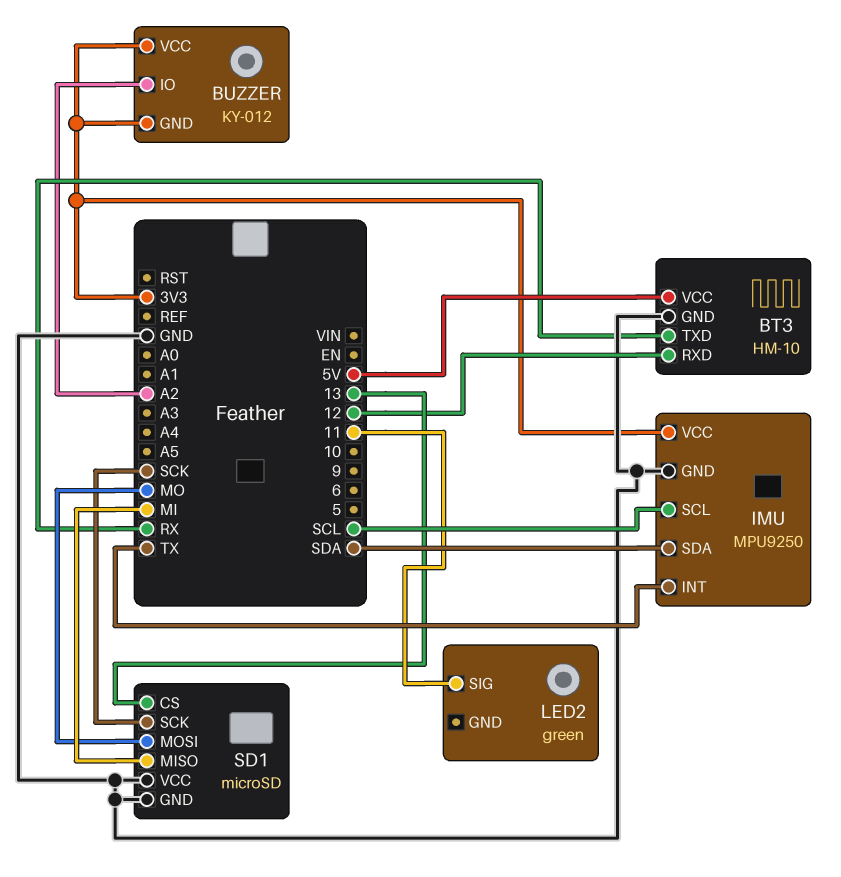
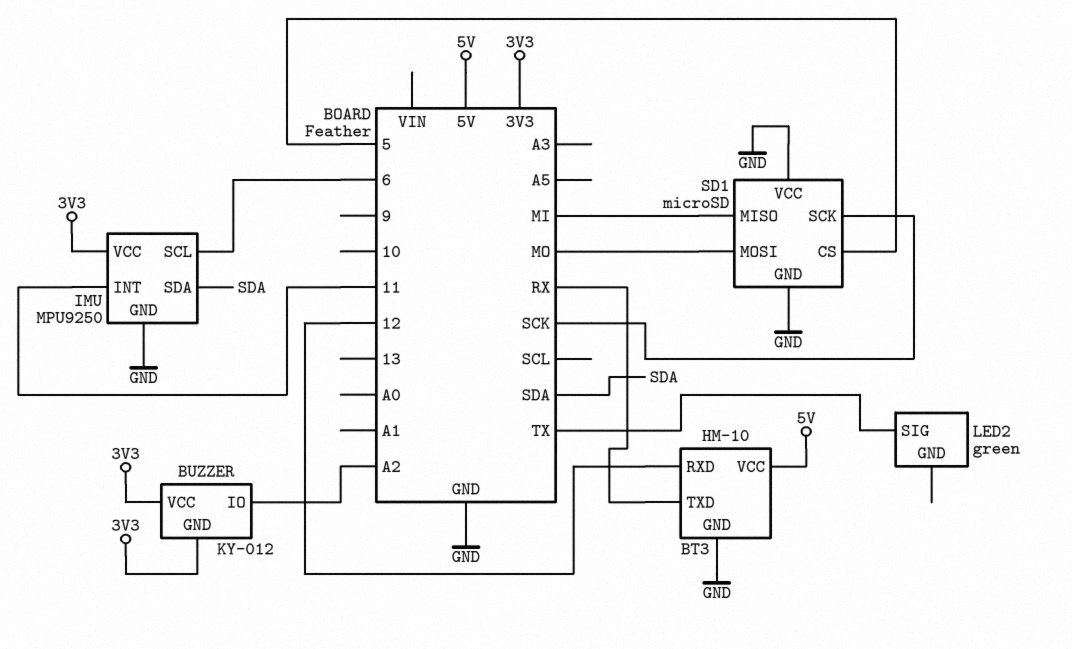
IMU pin INT: TX -> 11
IMU pin SCL: SCL -> 6
LED2 pin SIG: 11 -> TX
SD1 pin CS: 13 -> 5

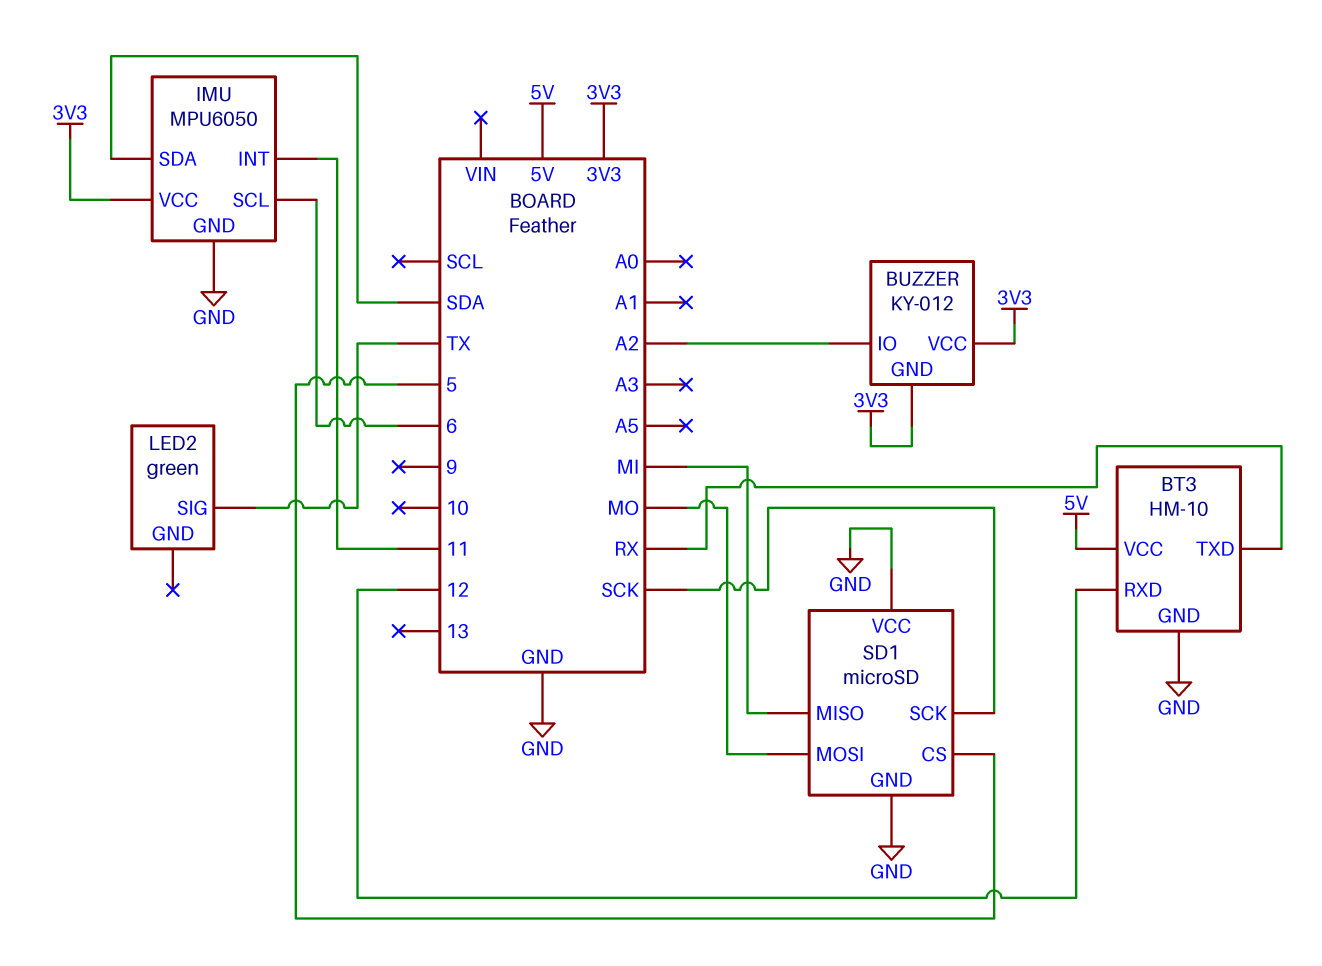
IMU: MPU9250 -> MPU6050

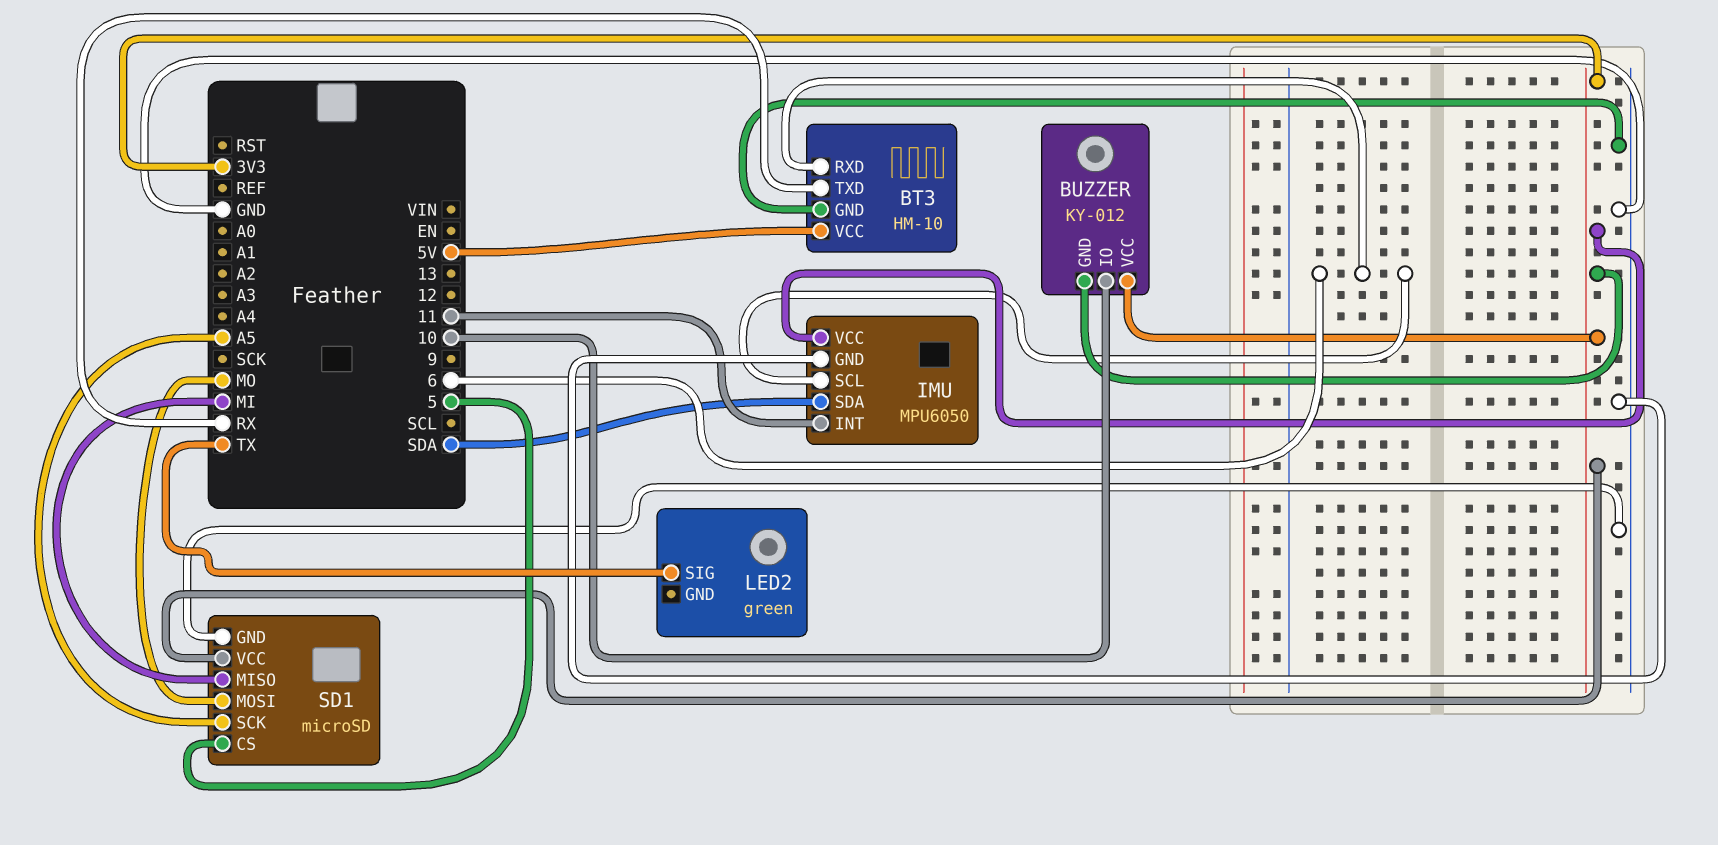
BT3 pin RXD: 12 -> 6
BUZZER pin IO: A2 -> 10
SD1 pin SCK: SCK -> A5
SD1 pin VCC: GND -> 3V3

